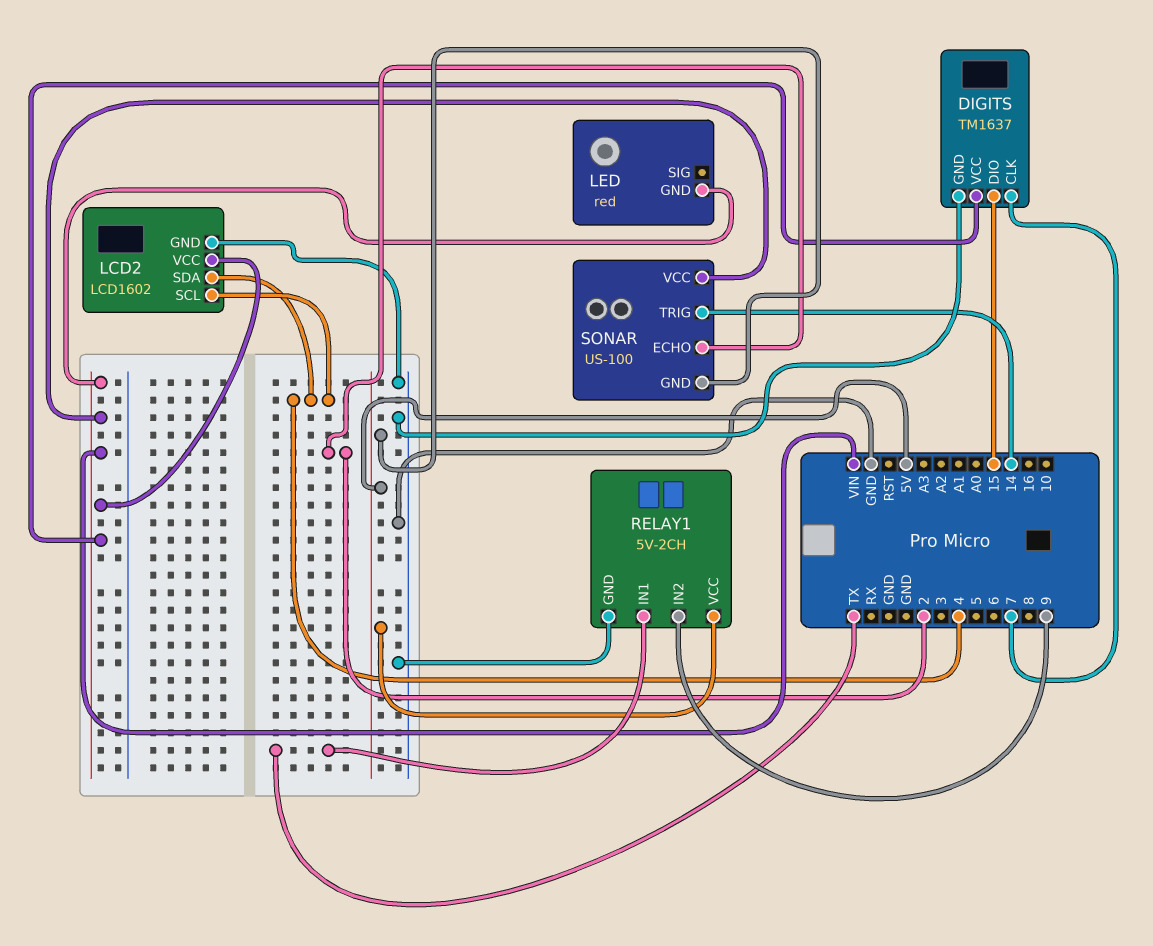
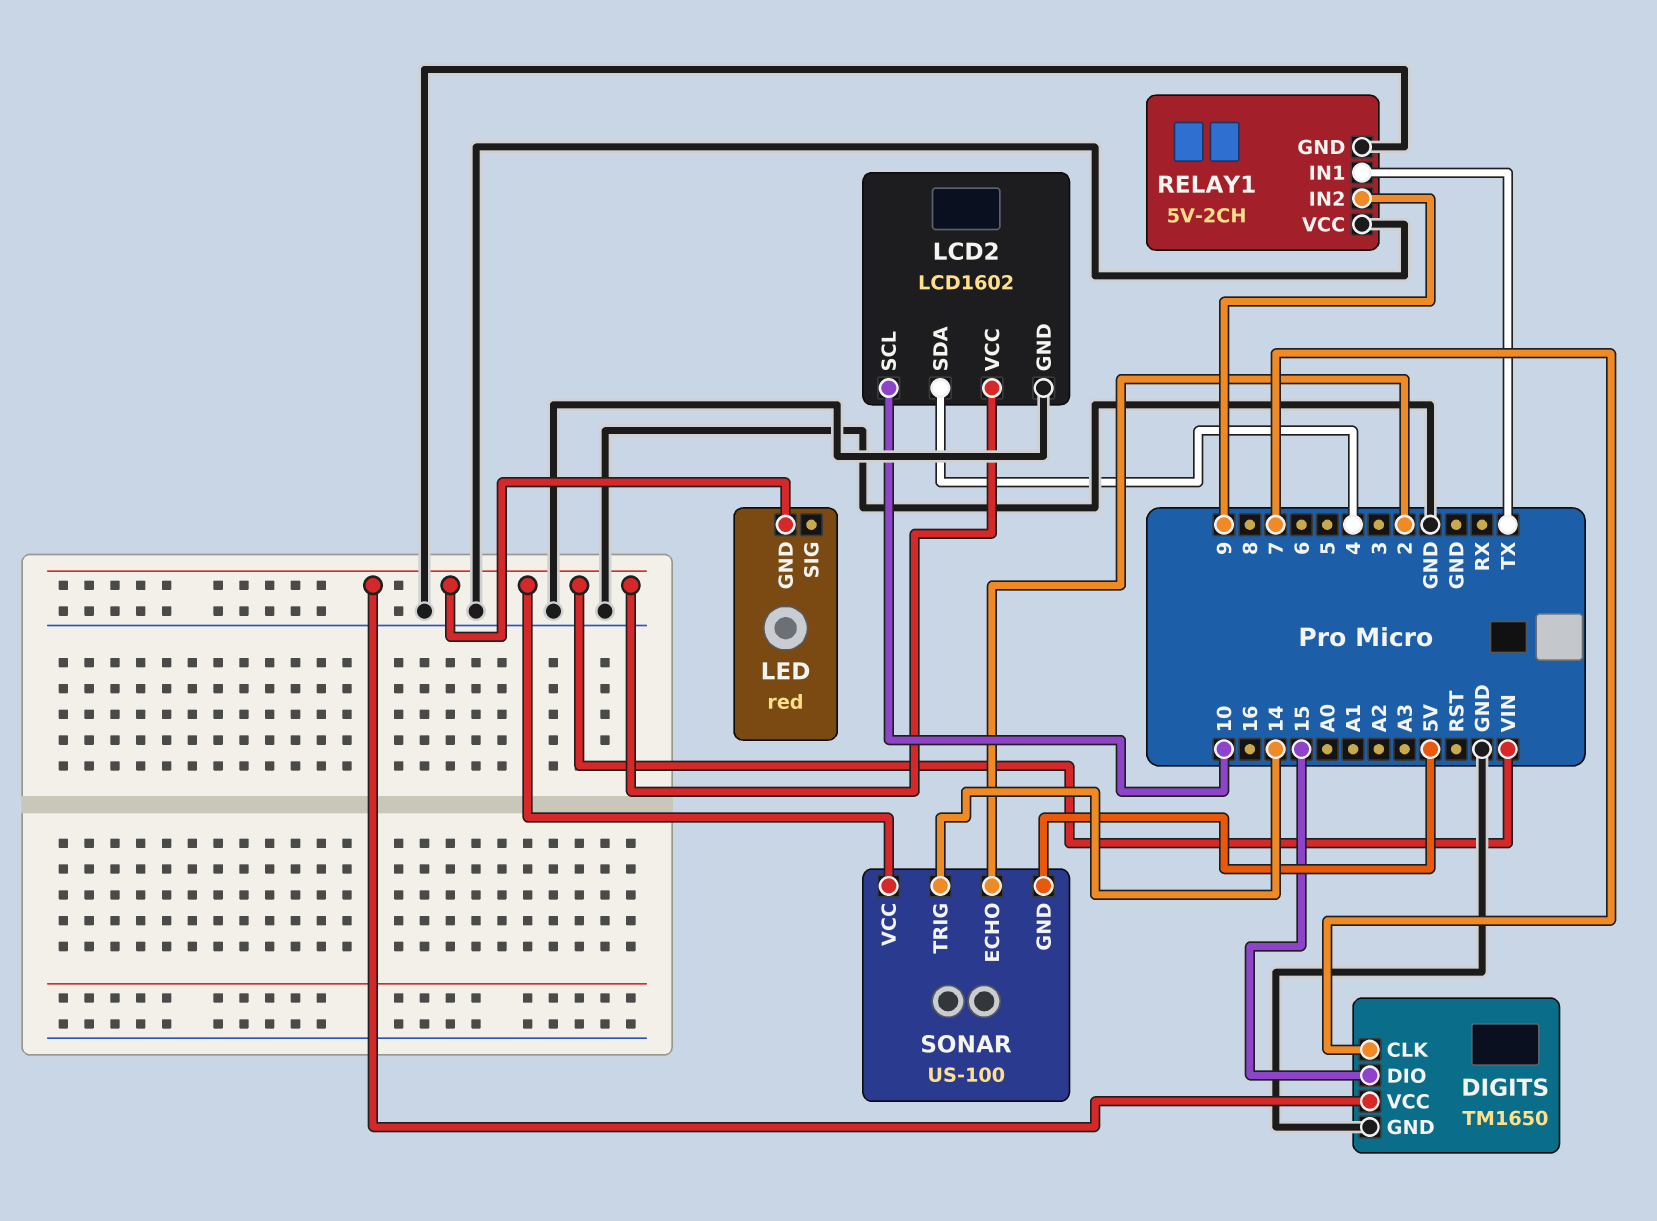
DIGITS: TM1637 -> TM1650
LCD2 pin SCL: 4 -> 10
RELAY1 pin VCC: 5V -> GND

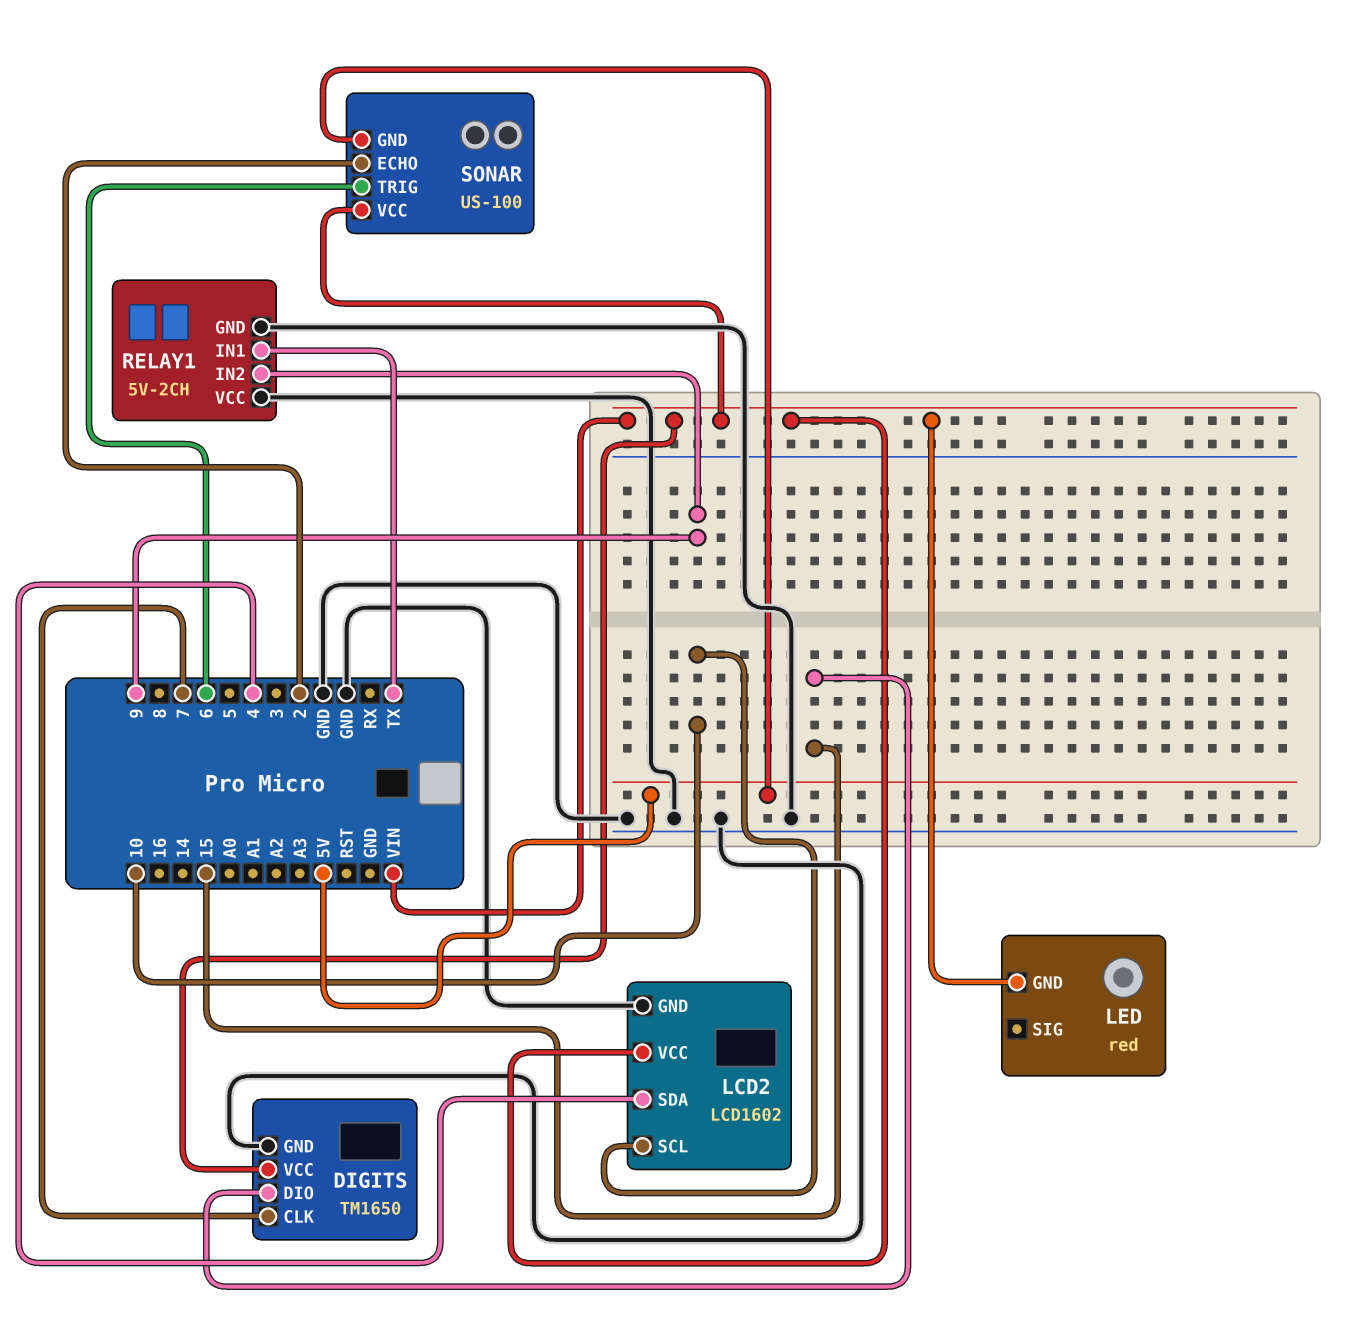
SONAR pin TRIG: 14 -> 6

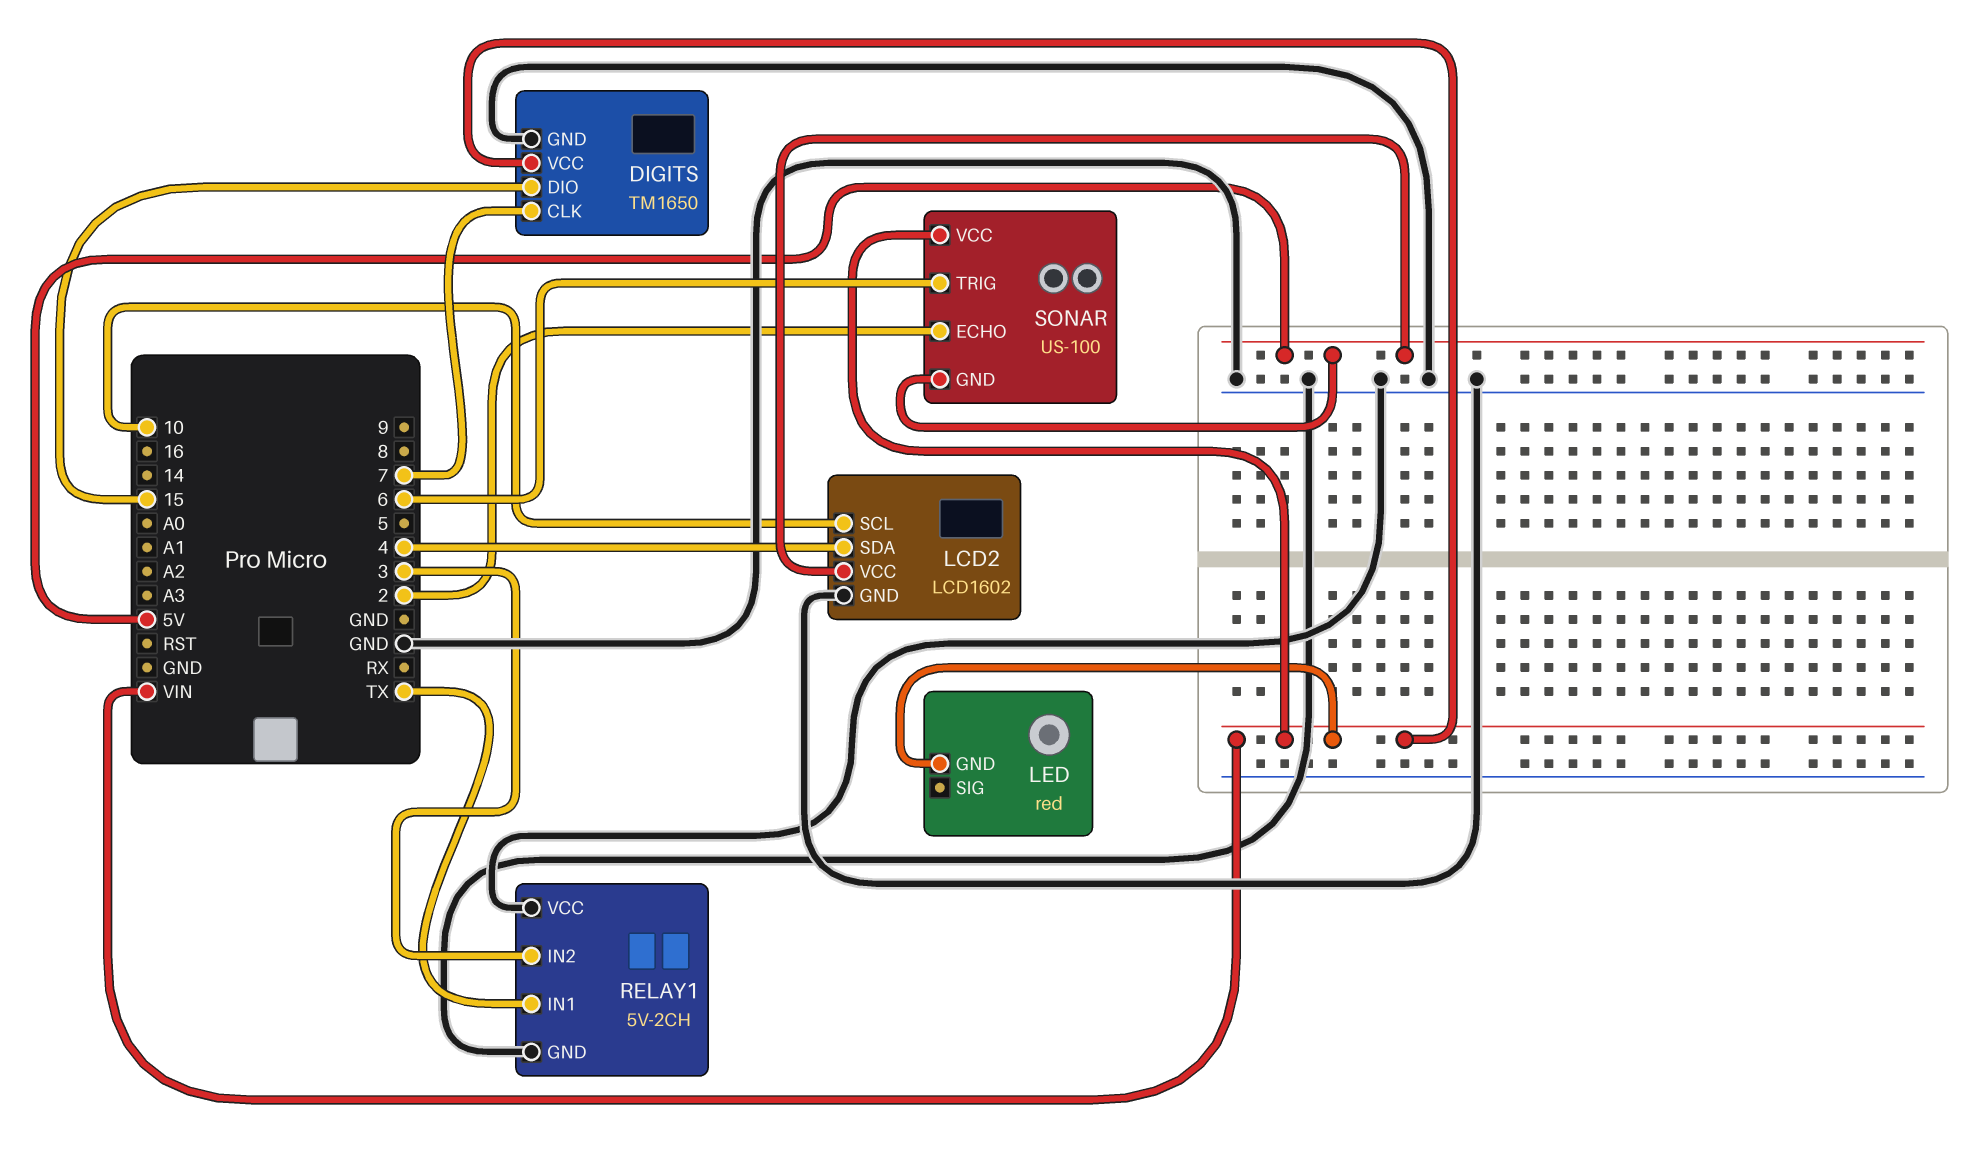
LCD2 pin VCC: VIN -> 5V
RELAY1 pin IN2: 9 -> 3

